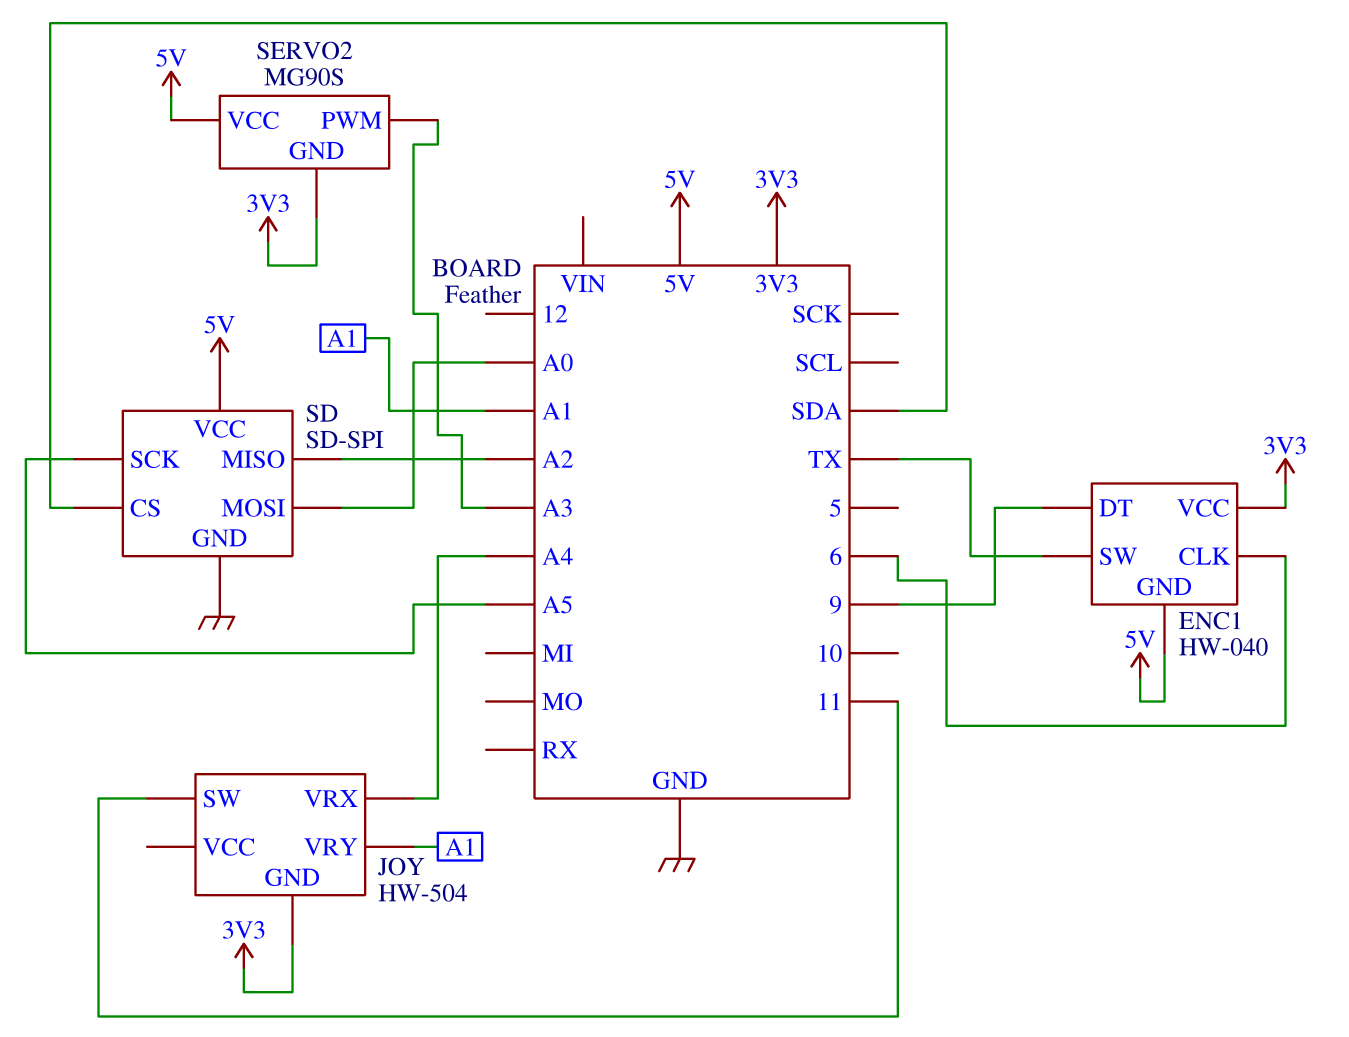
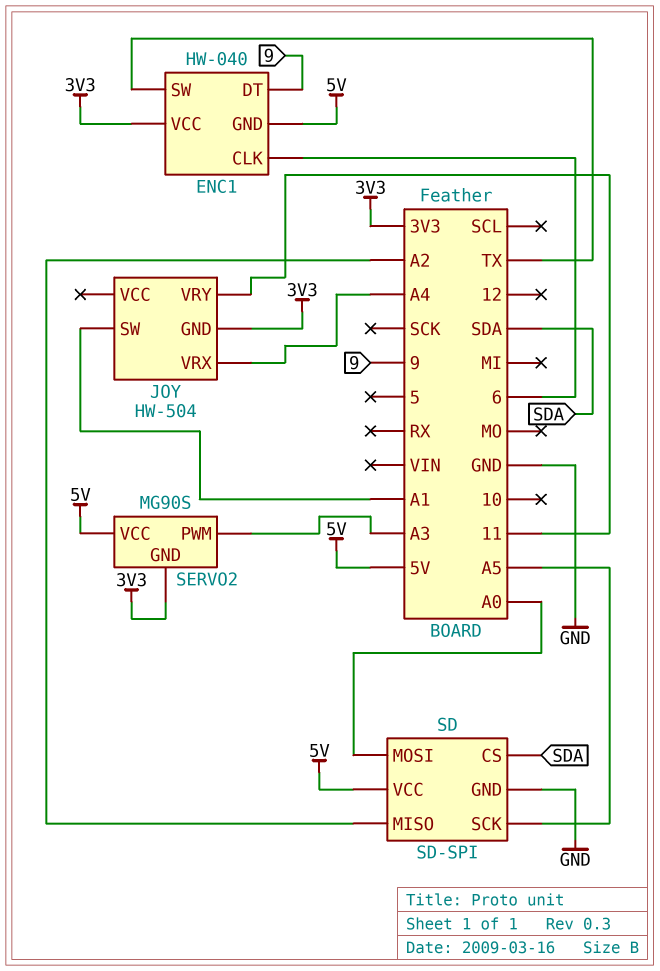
JOY pin SW: 11 -> A1
JOY pin VRY: A1 -> 11

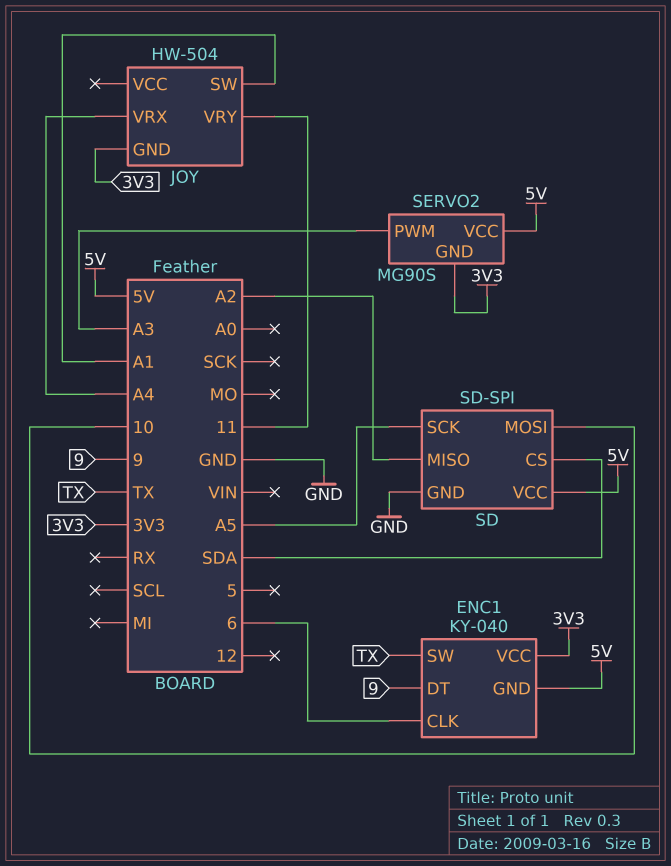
ENC1: HW-040 -> KY-040
SD pin MOSI: A0 -> 10

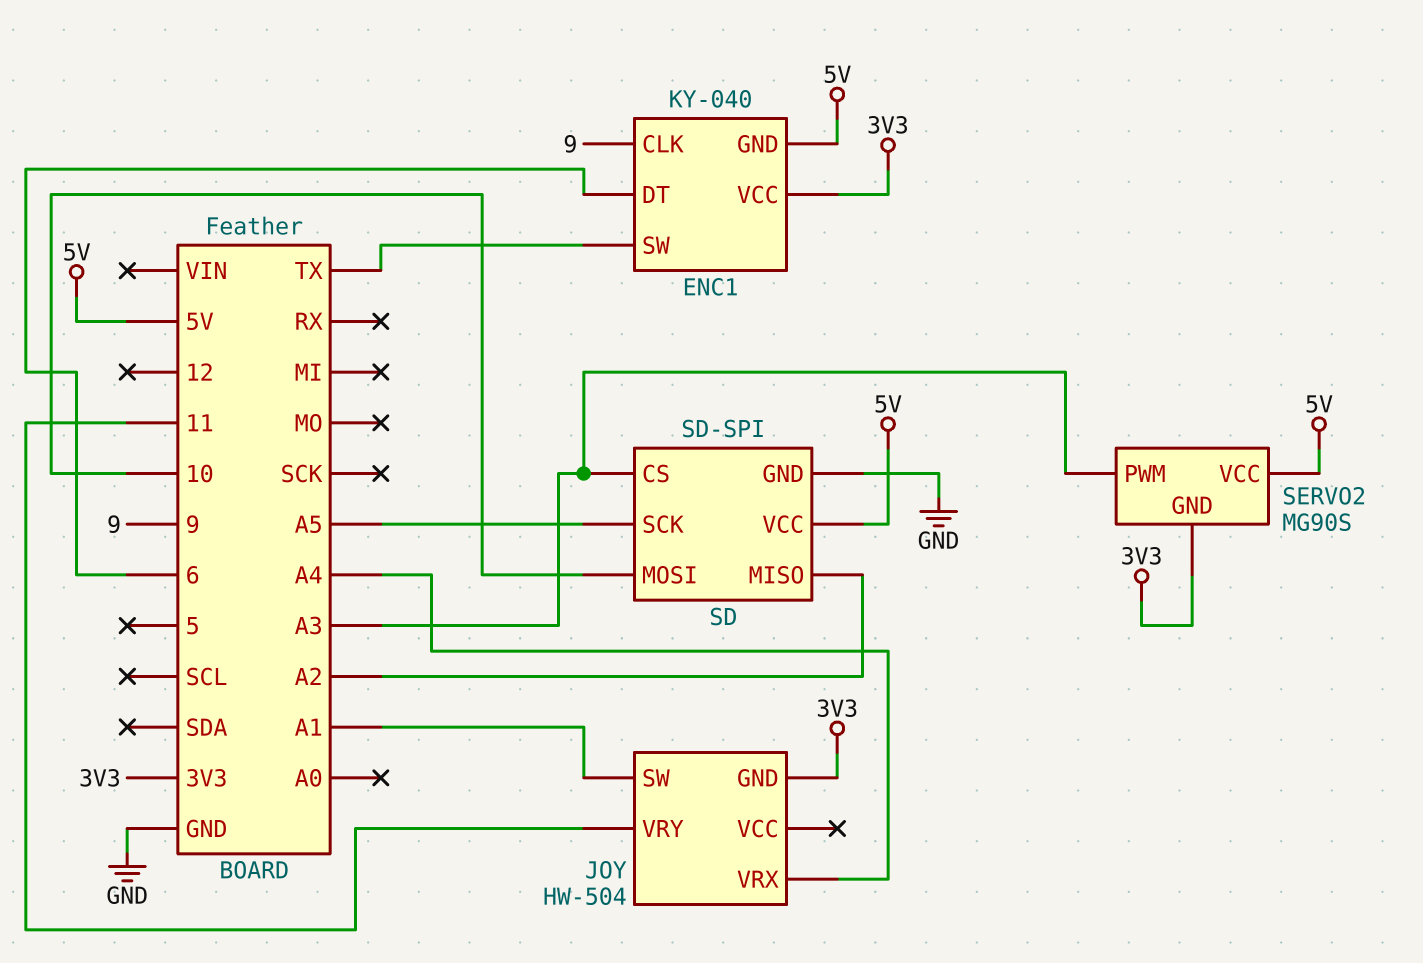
ENC1 pin CLK: 6 -> 9
ENC1 pin DT: 9 -> 6
SD pin CS: SDA -> A3

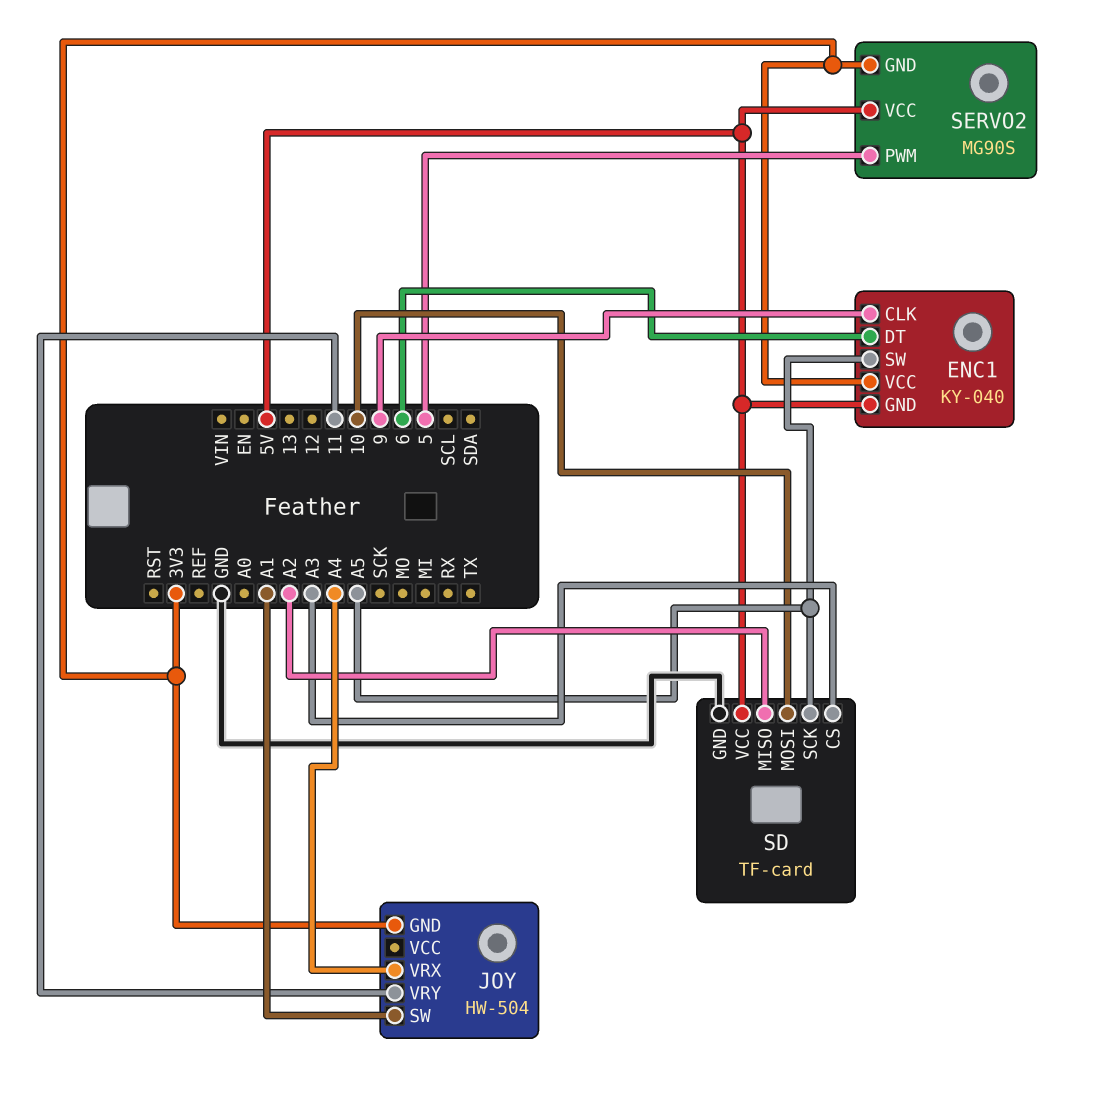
ENC1 pin SW: TX -> A5
SD: SD-SPI -> TF-card
SERVO2 pin PWM: A3 -> 5

